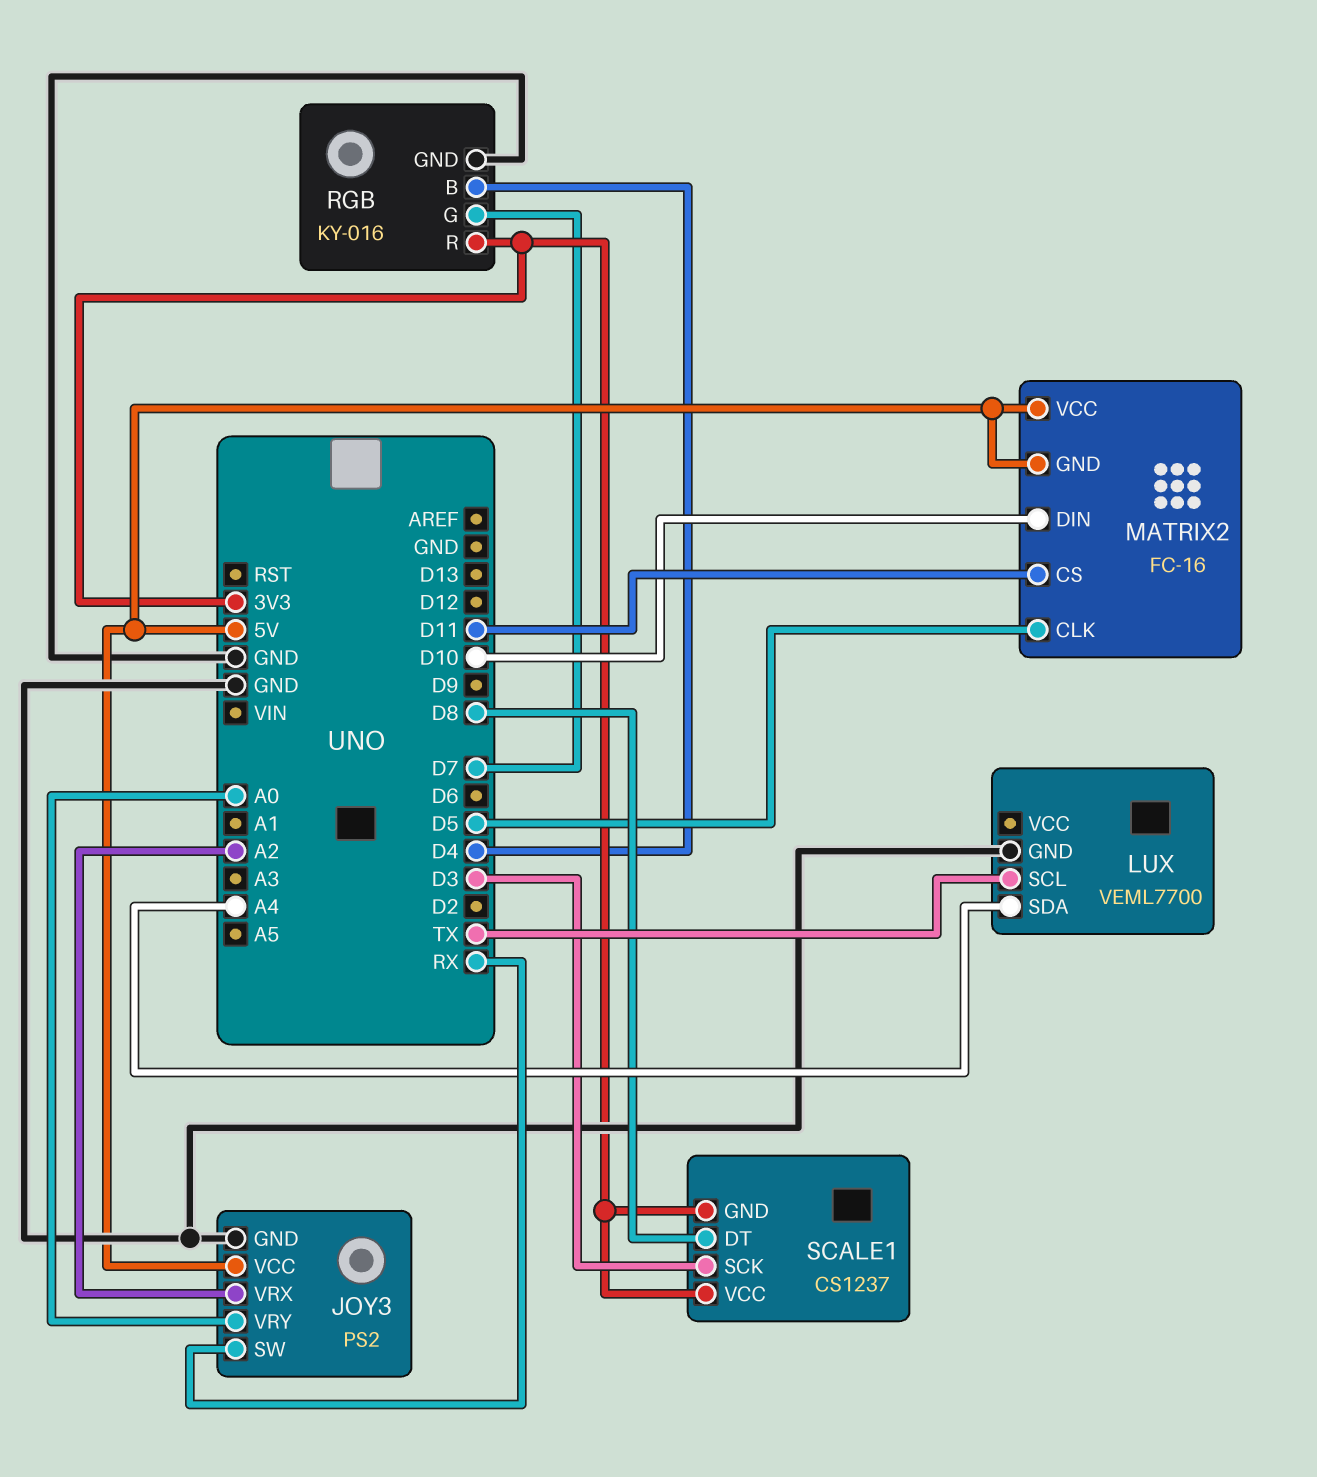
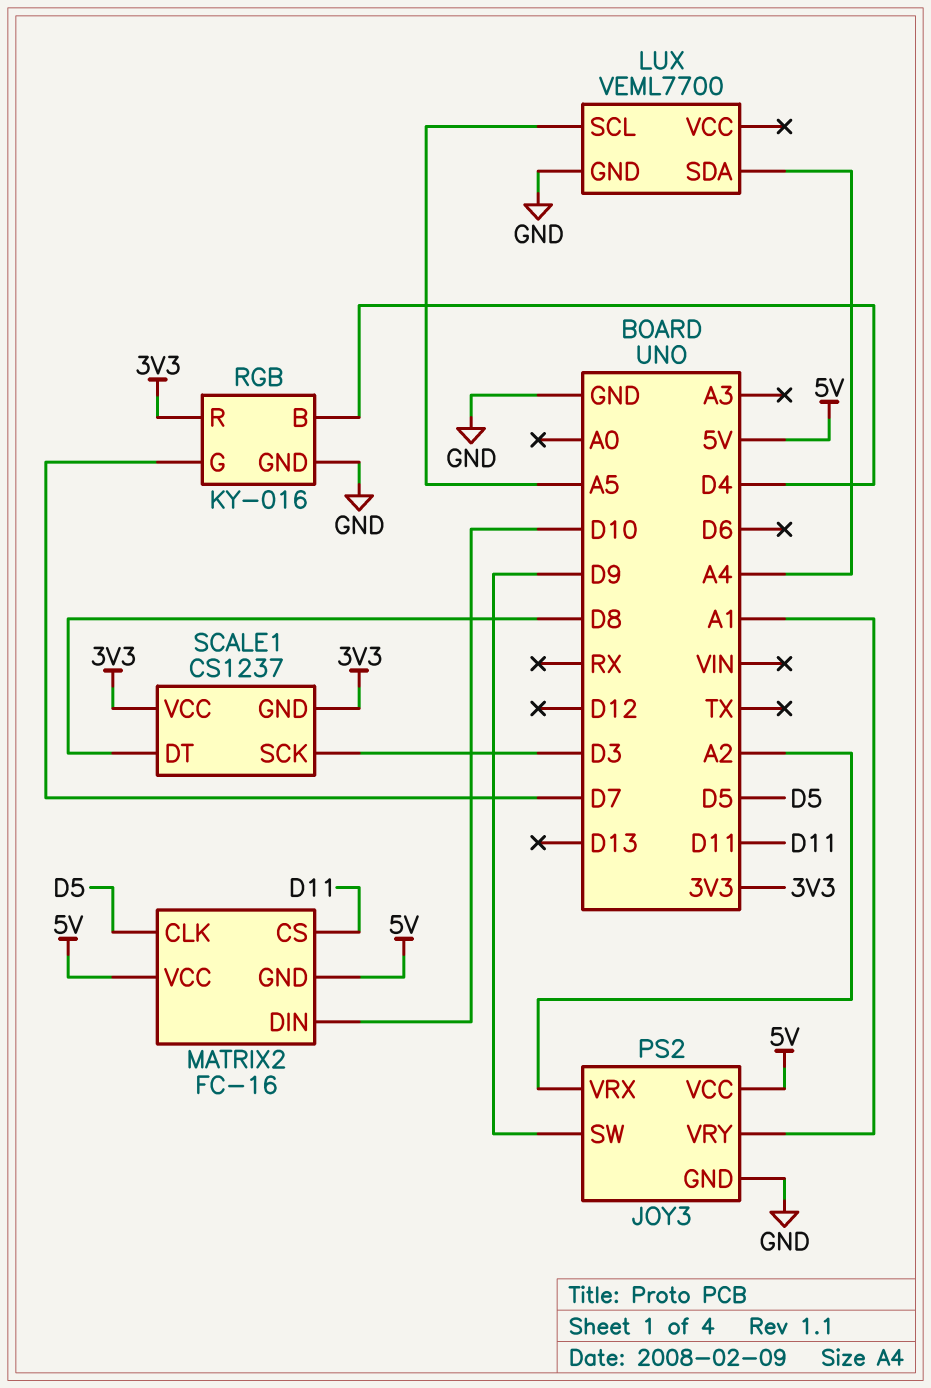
JOY3 pin SW: RX -> D9
JOY3 pin VRY: A0 -> A1
LUX pin SCL: TX -> A5

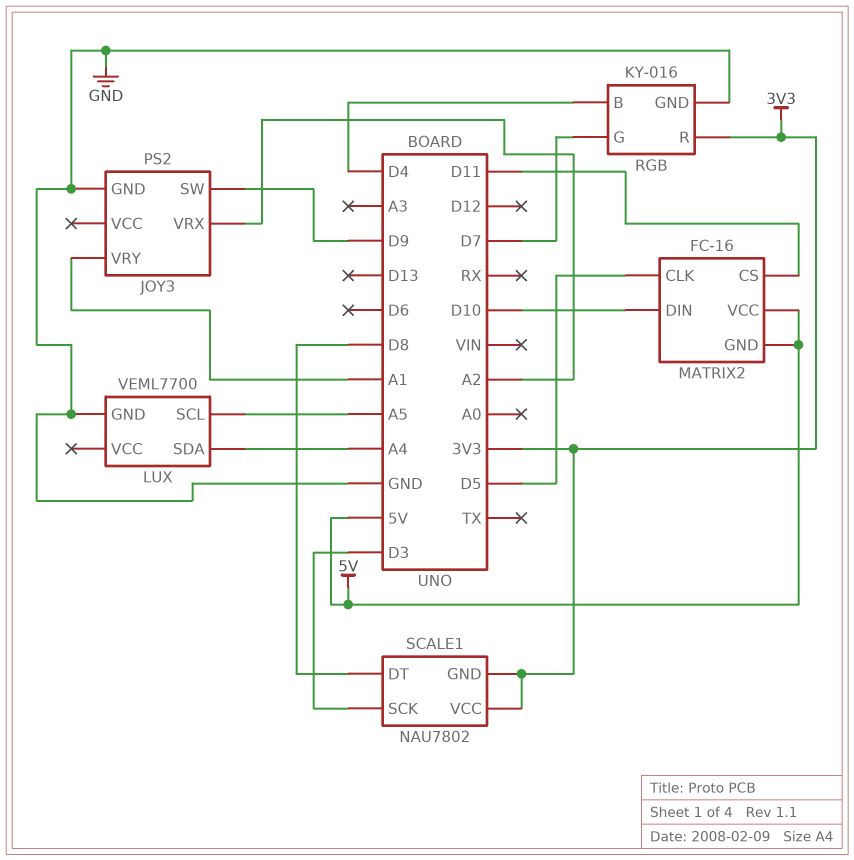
JOY3 pin VCC: 5V -> none
SCALE1: CS1237 -> NAU7802

